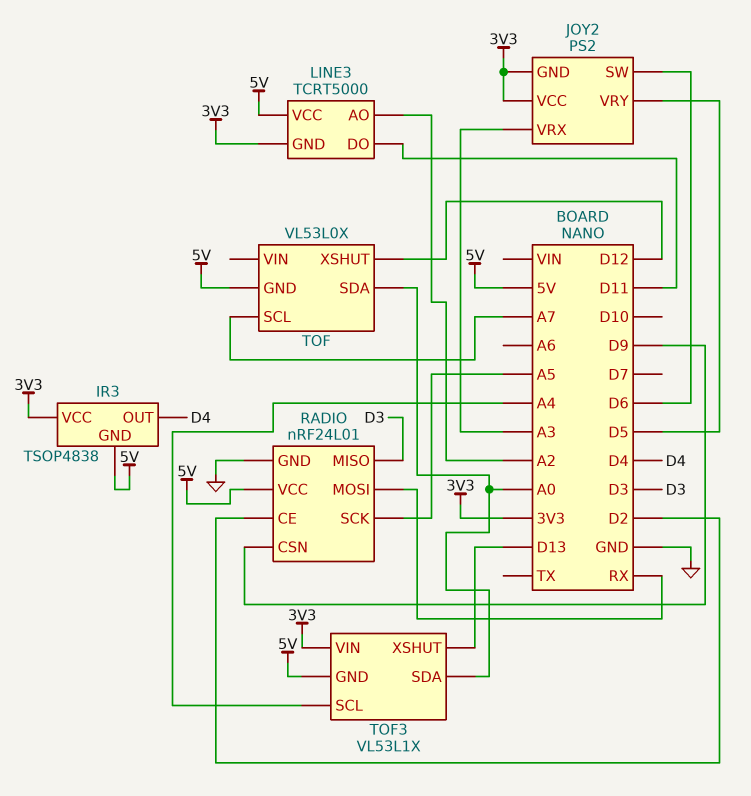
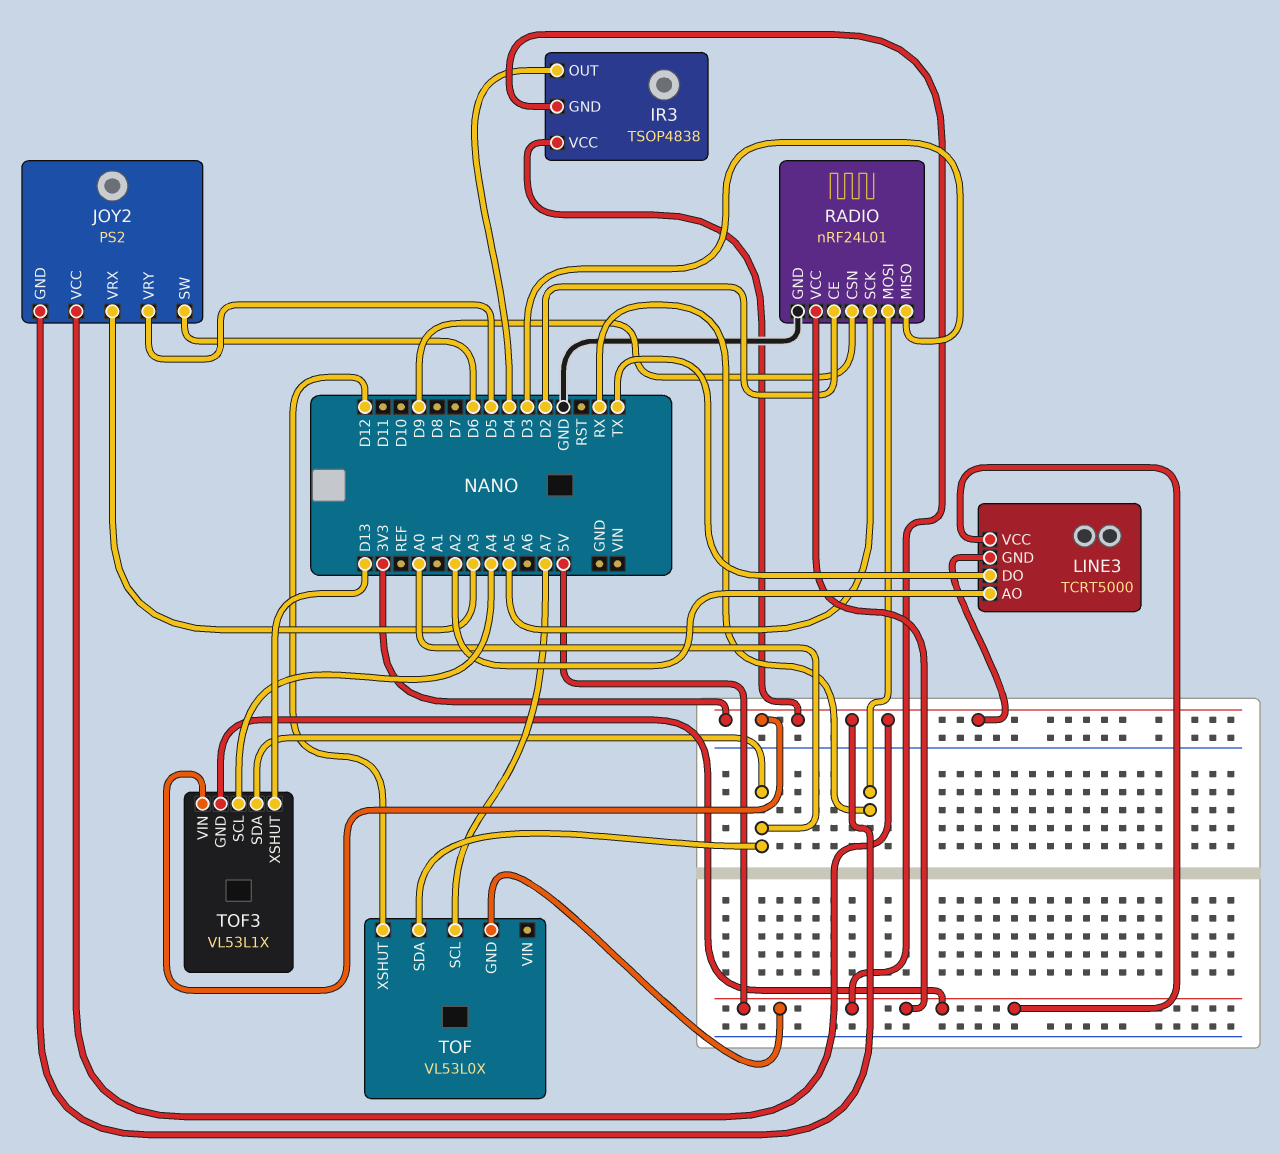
LINE3 pin DO: D11 -> TX

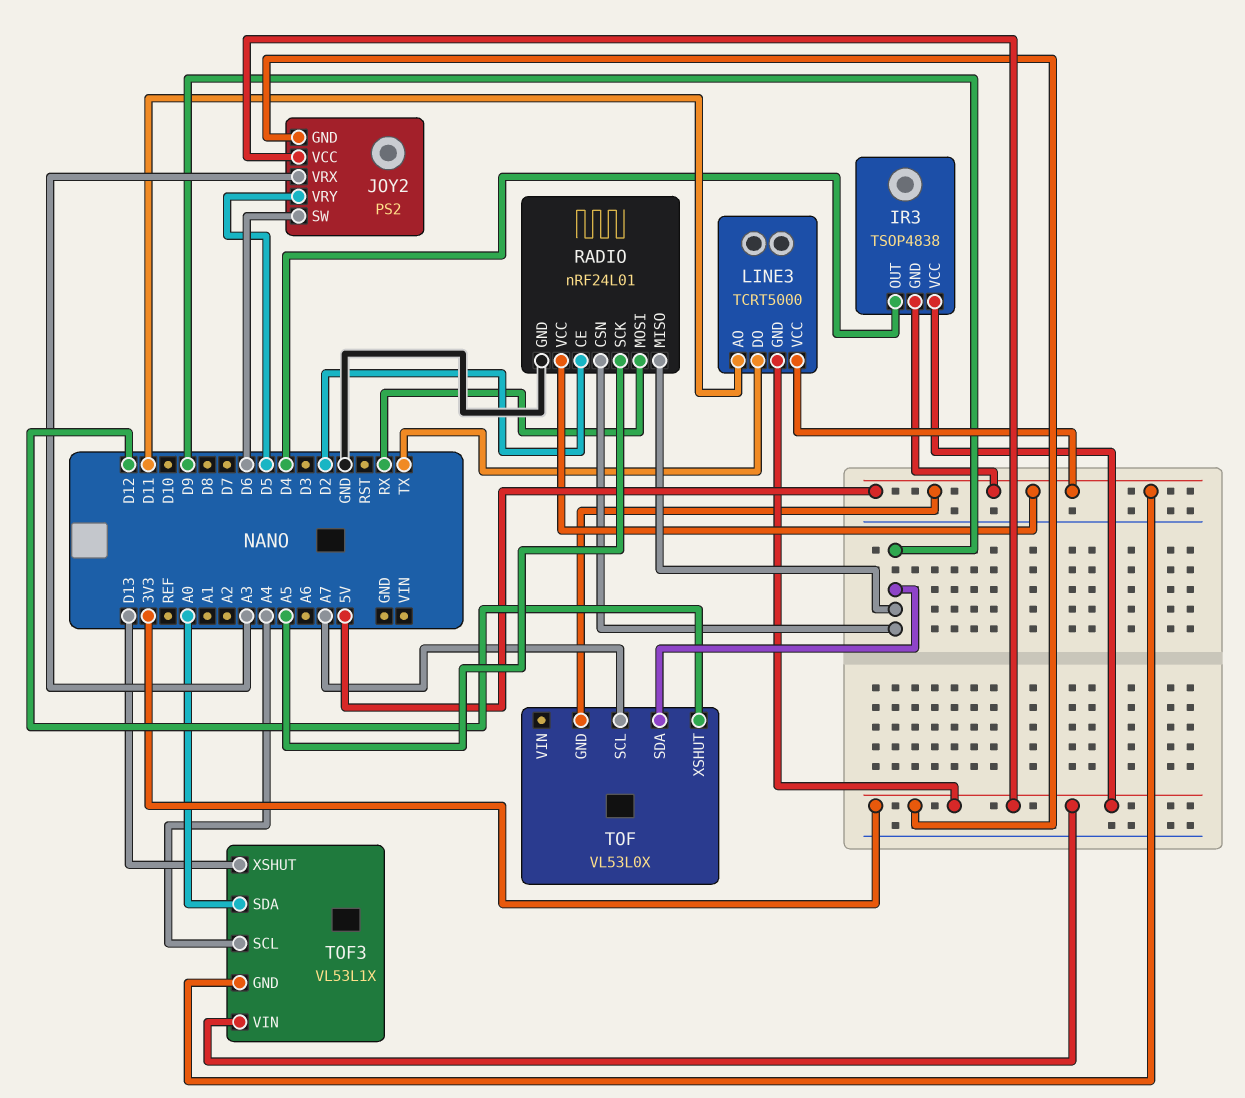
LINE3 pin AO: A2 -> D11
RADIO pin MISO: D3 -> D9
TOF pin SDA: A0 -> D9

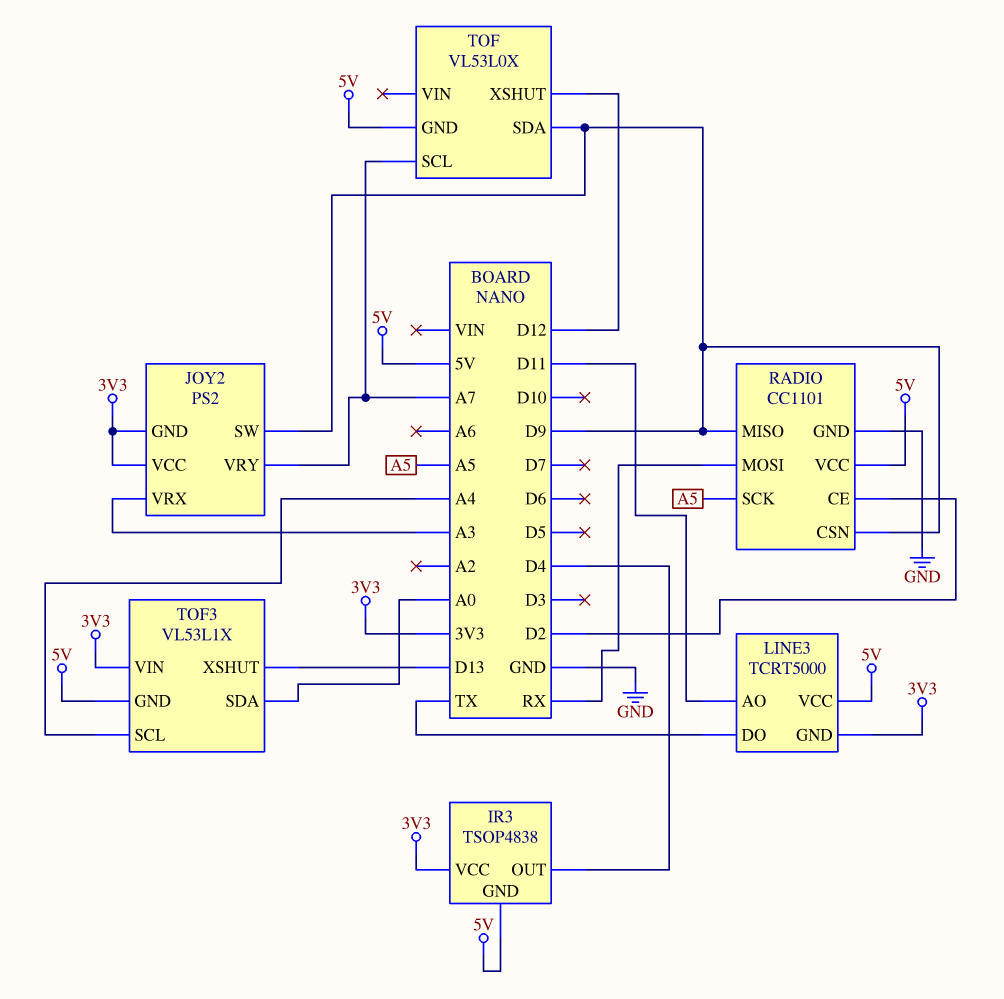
JOY2 pin SW: D6 -> D9
JOY2 pin VRY: D5 -> A7
RADIO: nRF24L01 -> CC1101

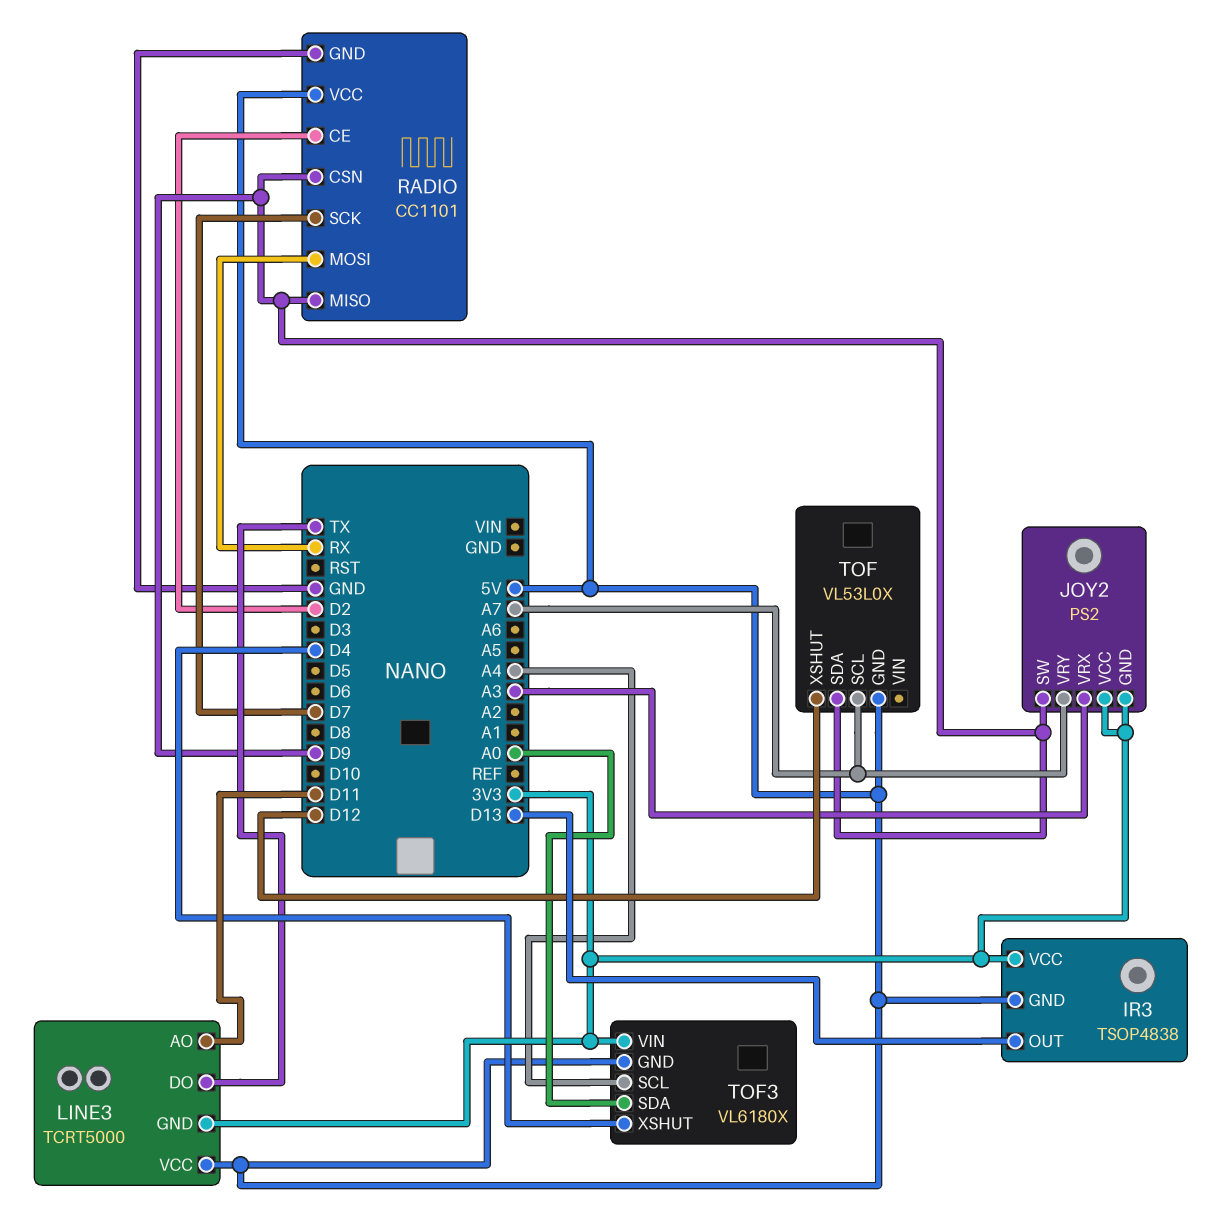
IR3 pin OUT: D4 -> D13
RADIO pin SCK: A5 -> D7
TOF3: VL53L1X -> VL6180X
TOF3 pin XSHUT: D13 -> D4

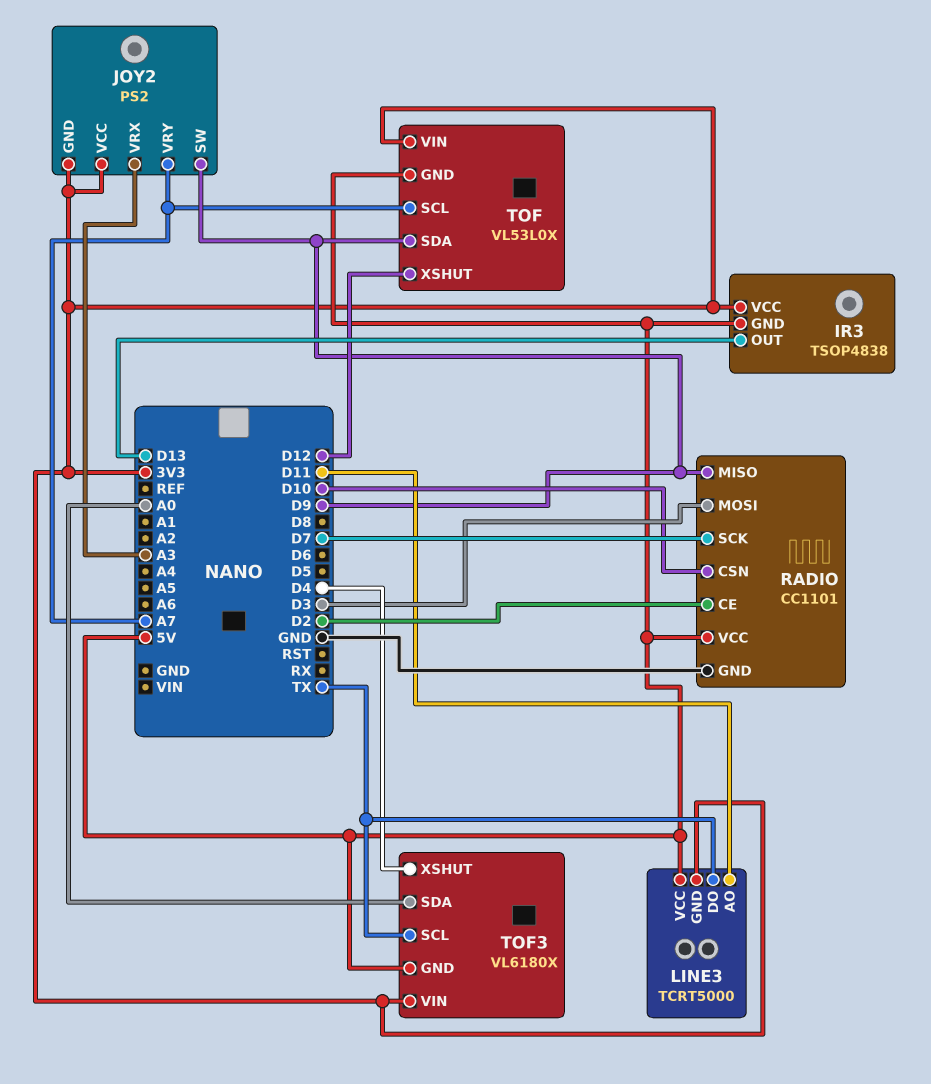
RADIO pin CSN: D9 -> D10
RADIO pin MOSI: RX -> D3
TOF pin VIN: none -> 3V3
TOF3 pin SCL: A4 -> TX

